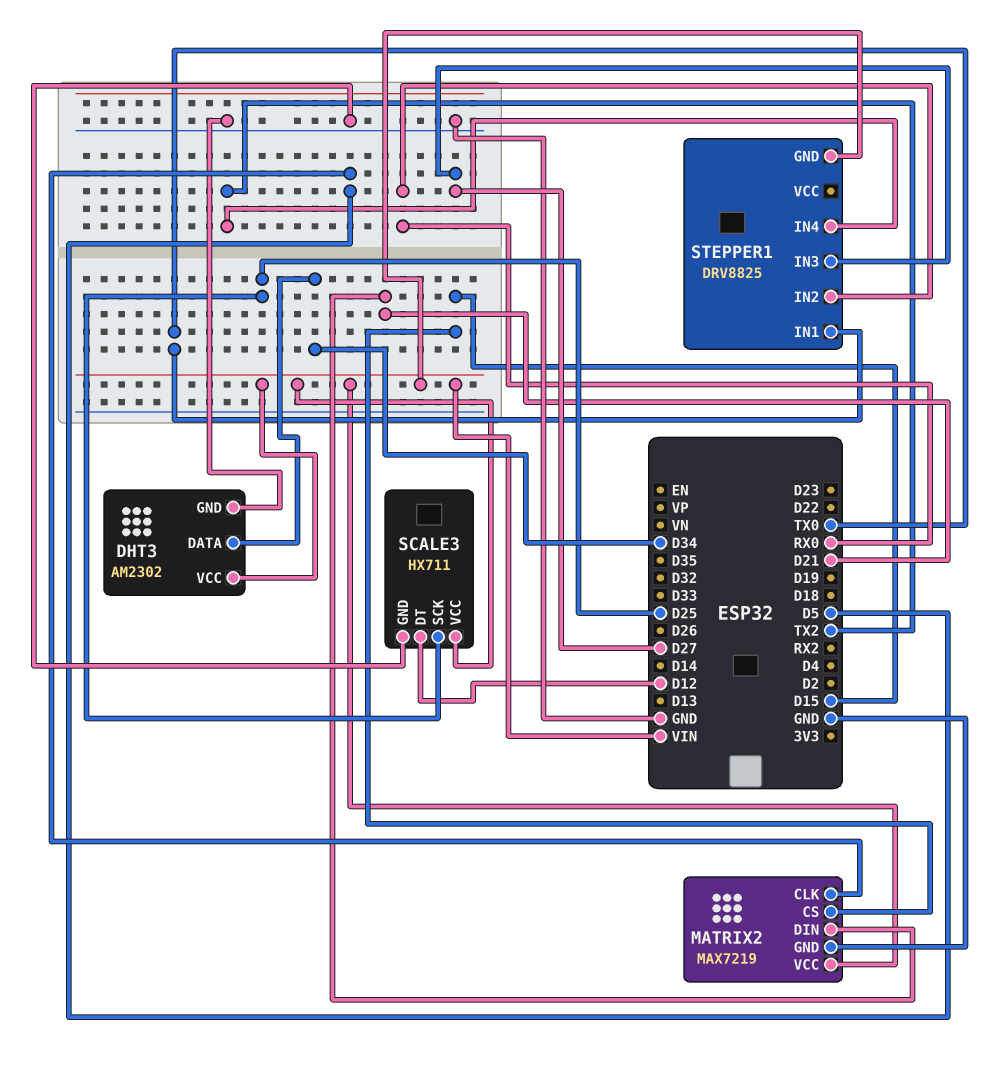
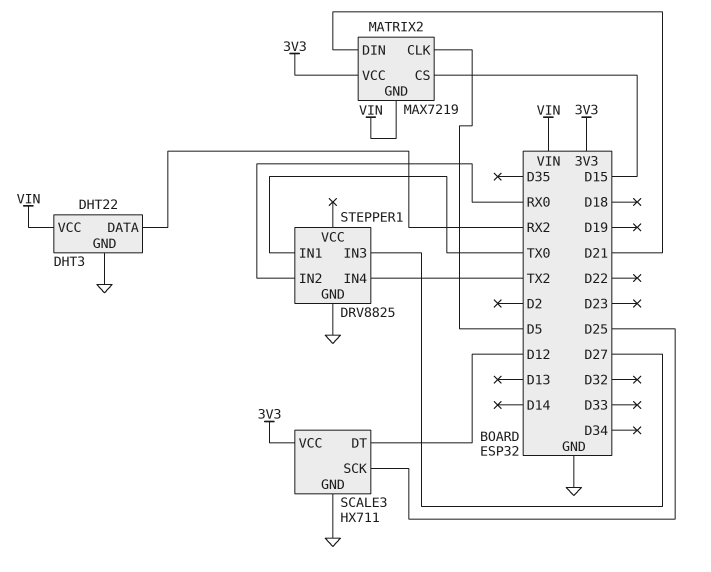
DHT3: AM2302 -> DHT22
DHT3 pin DATA: D34 -> RX2
MATRIX2 pin GND: GND -> VIN
MATRIX2 pin VCC: VIN -> 3V3
SCALE3 pin VCC: VIN -> 3V3
STEPPER1 pin GND: VIN -> GND

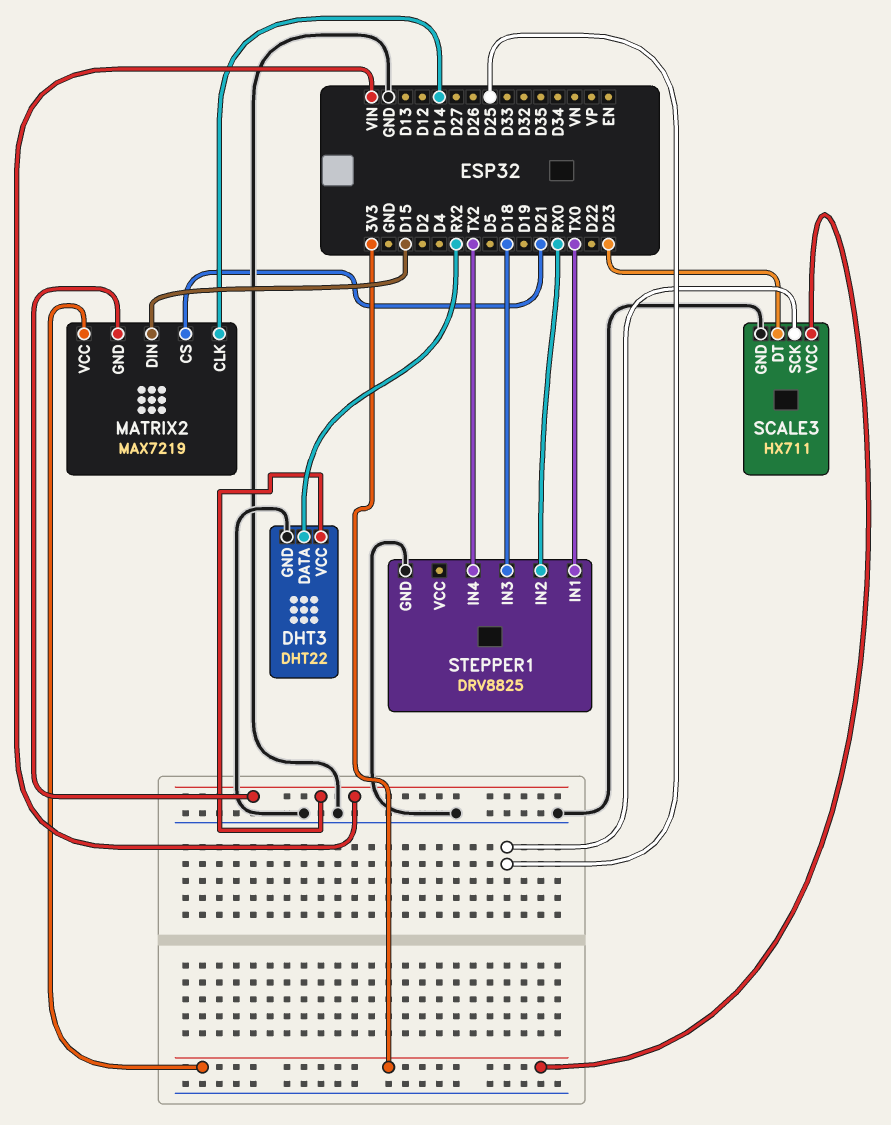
MATRIX2 pin CLK: D5 -> D14
MATRIX2 pin CS: D15 -> D21
MATRIX2 pin DIN: D21 -> D15
SCALE3 pin DT: D12 -> D23
STEPPER1 pin IN3: D27 -> D18

